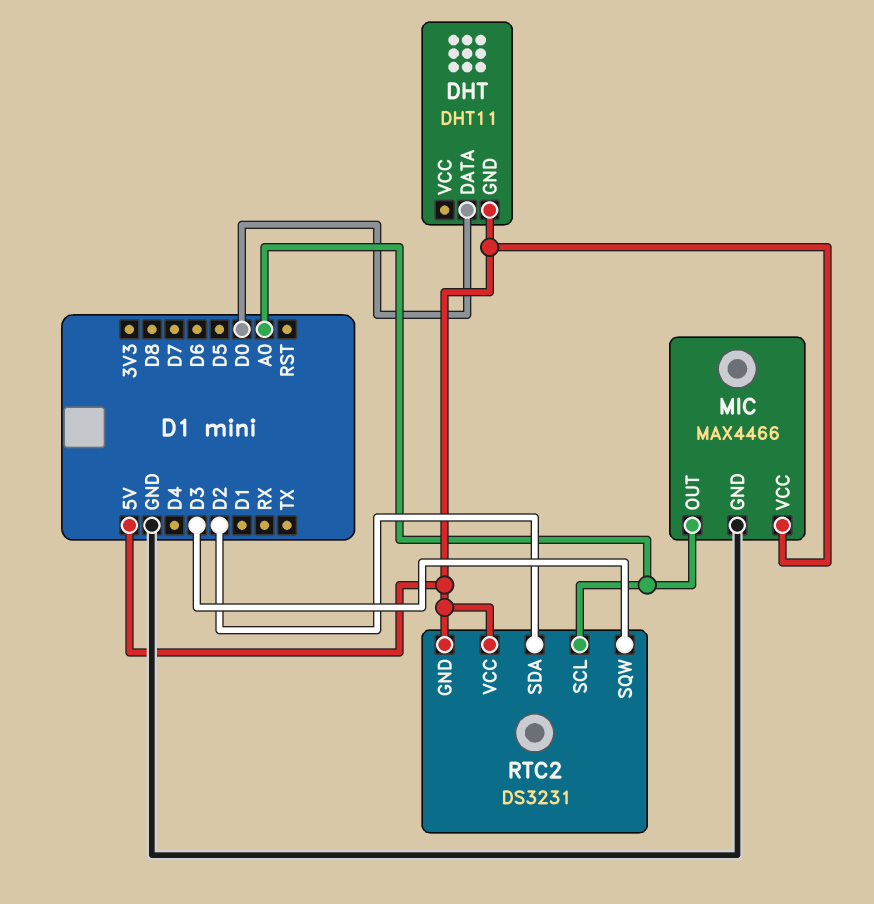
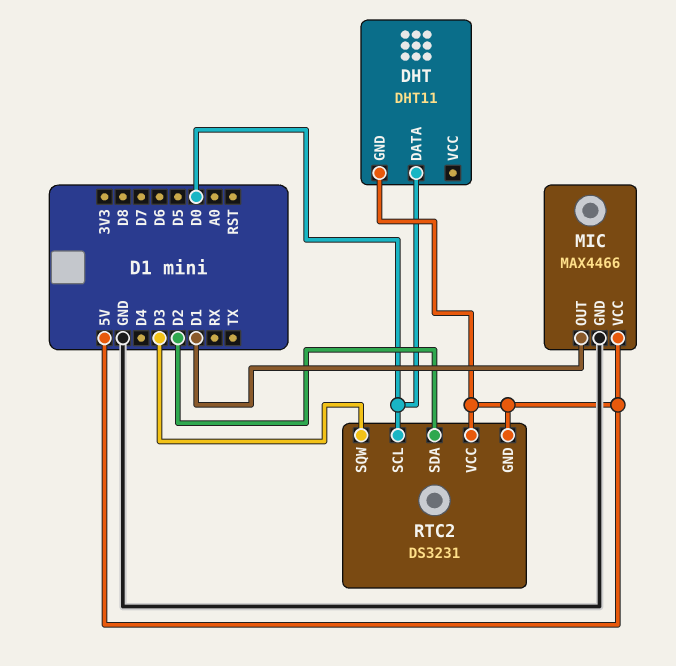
MIC pin OUT: A0 -> D1
RTC2 pin SCL: A0 -> D0

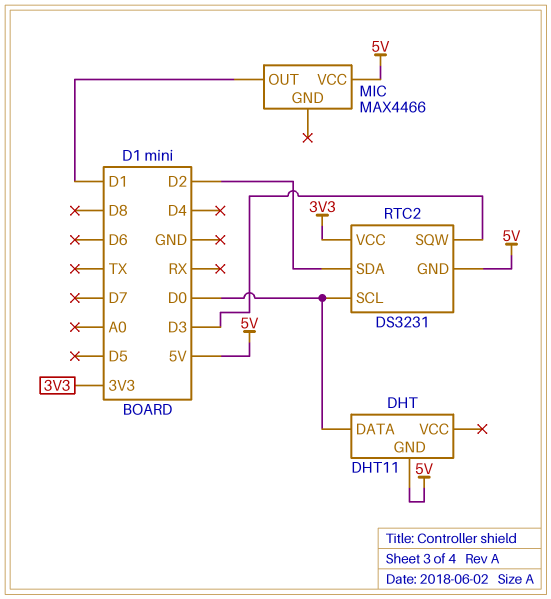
MIC pin GND: GND -> none
RTC2 pin VCC: 5V -> 3V3

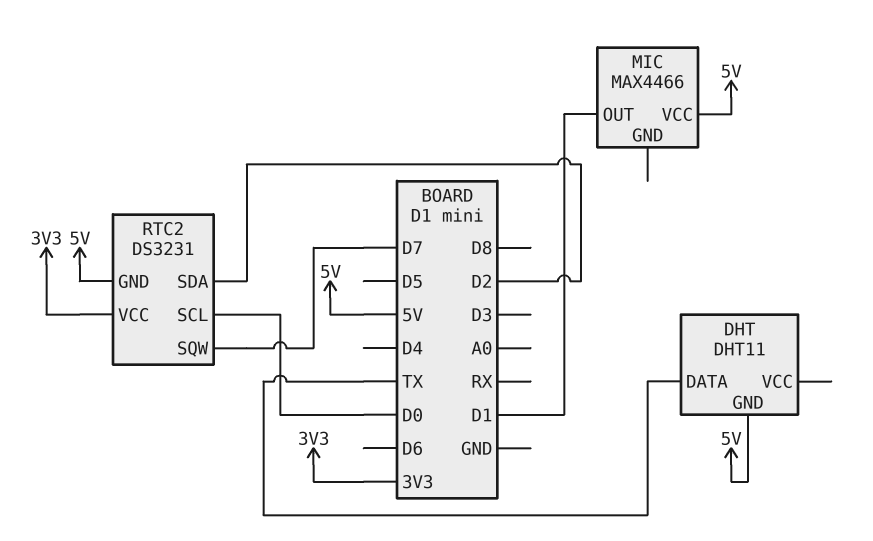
DHT pin DATA: D0 -> TX
RTC2 pin SQW: D3 -> D7

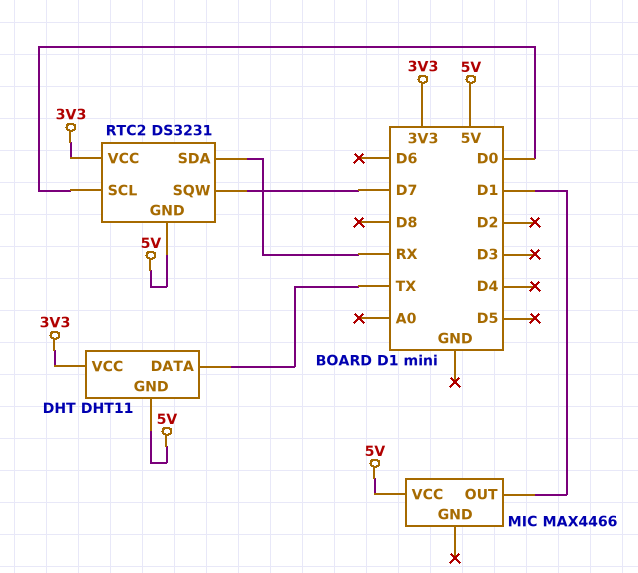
DHT pin VCC: none -> 3V3
RTC2 pin SDA: D2 -> RX

